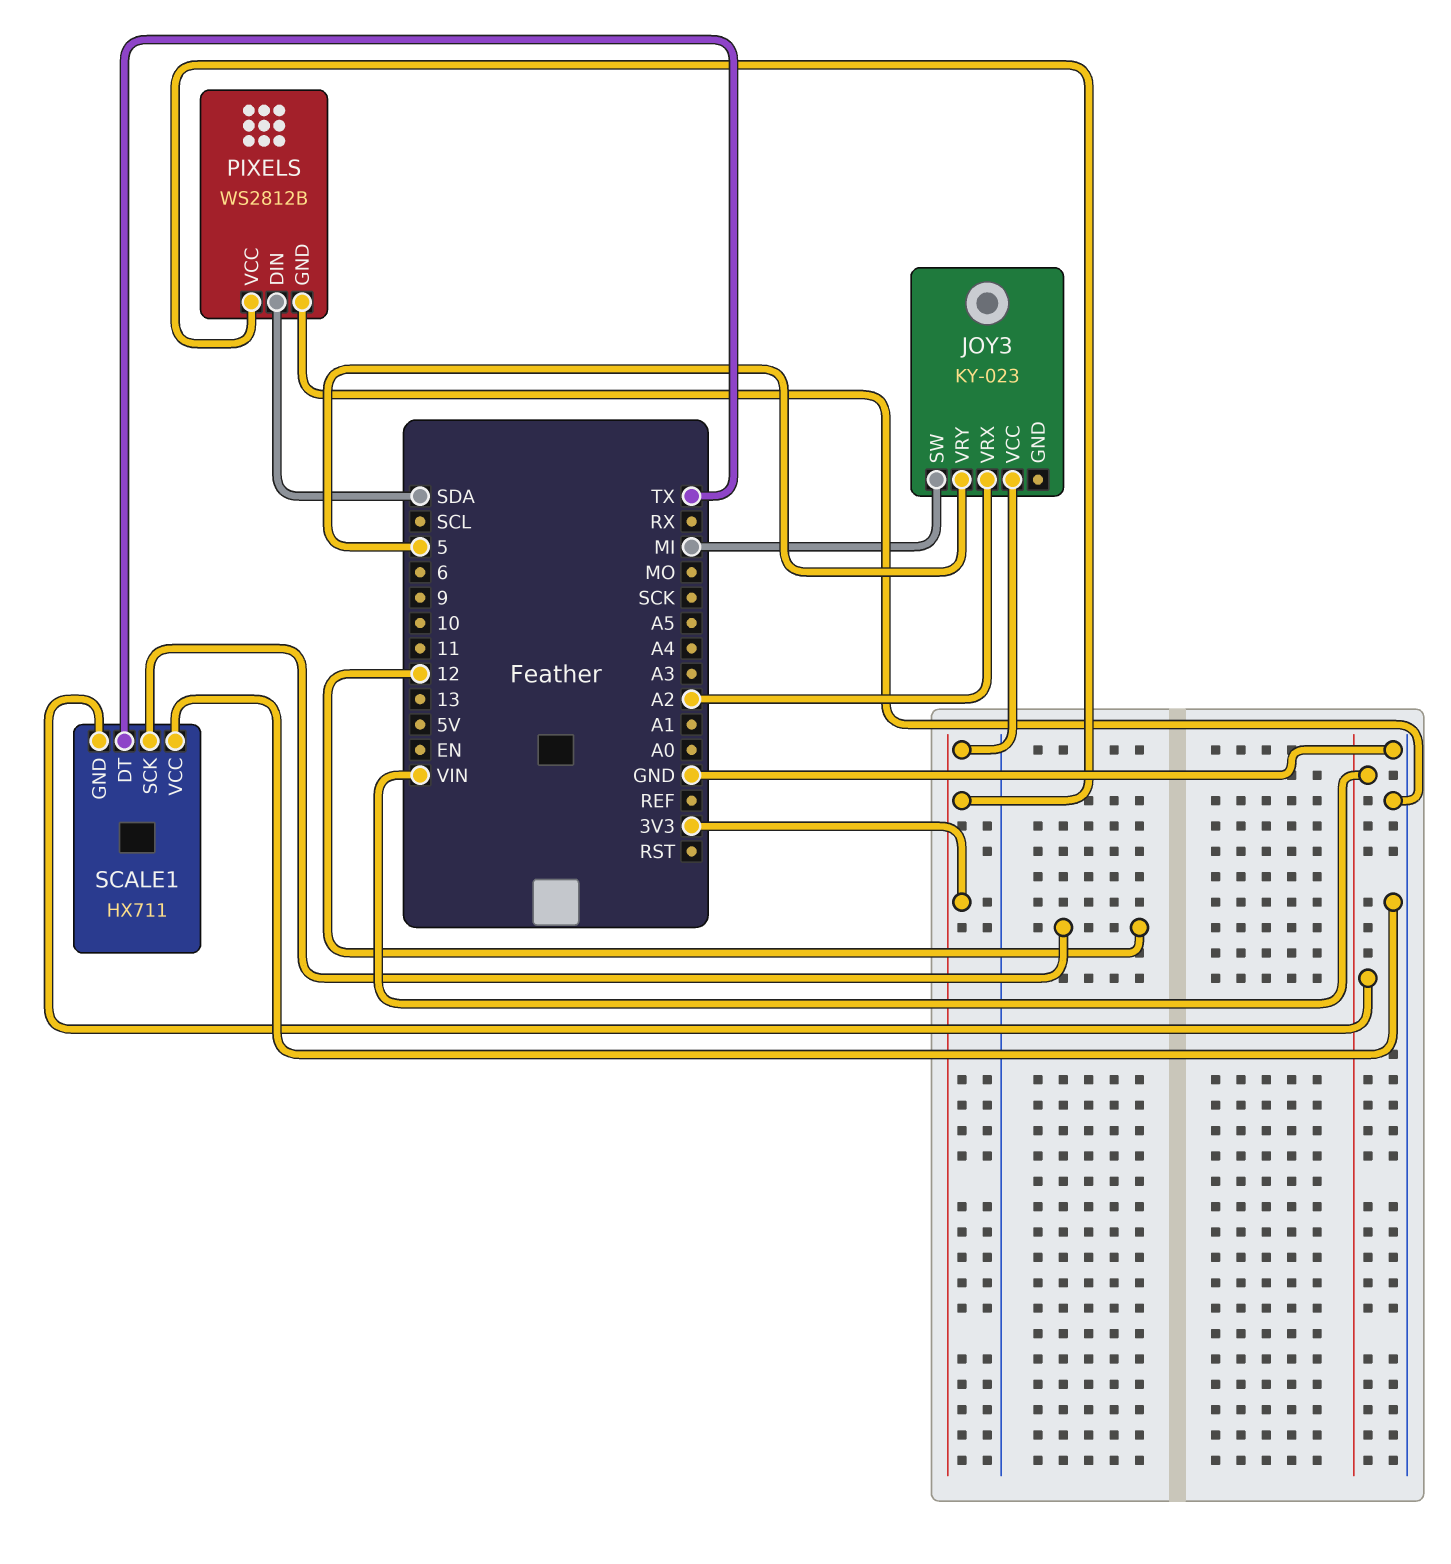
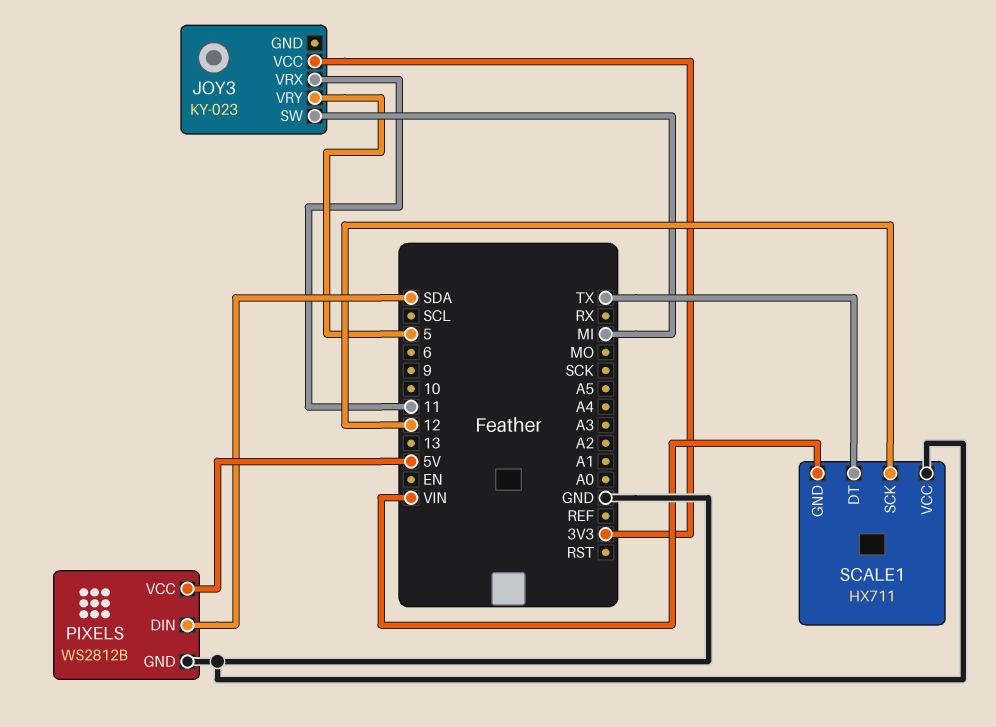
JOY3 pin VRX: A2 -> 11
PIXELS pin VCC: 3V3 -> 5V

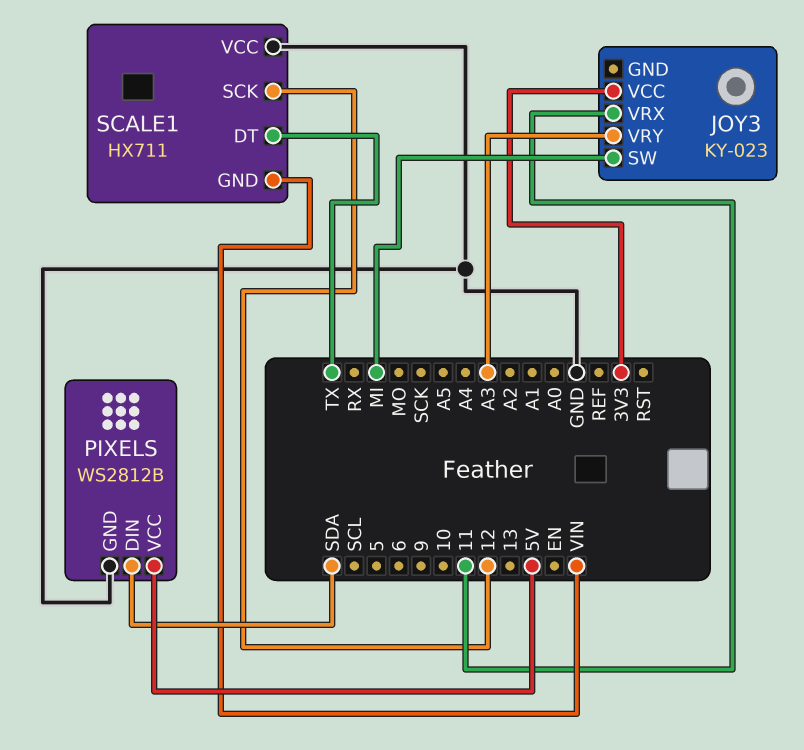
JOY3 pin VRY: 5 -> A3

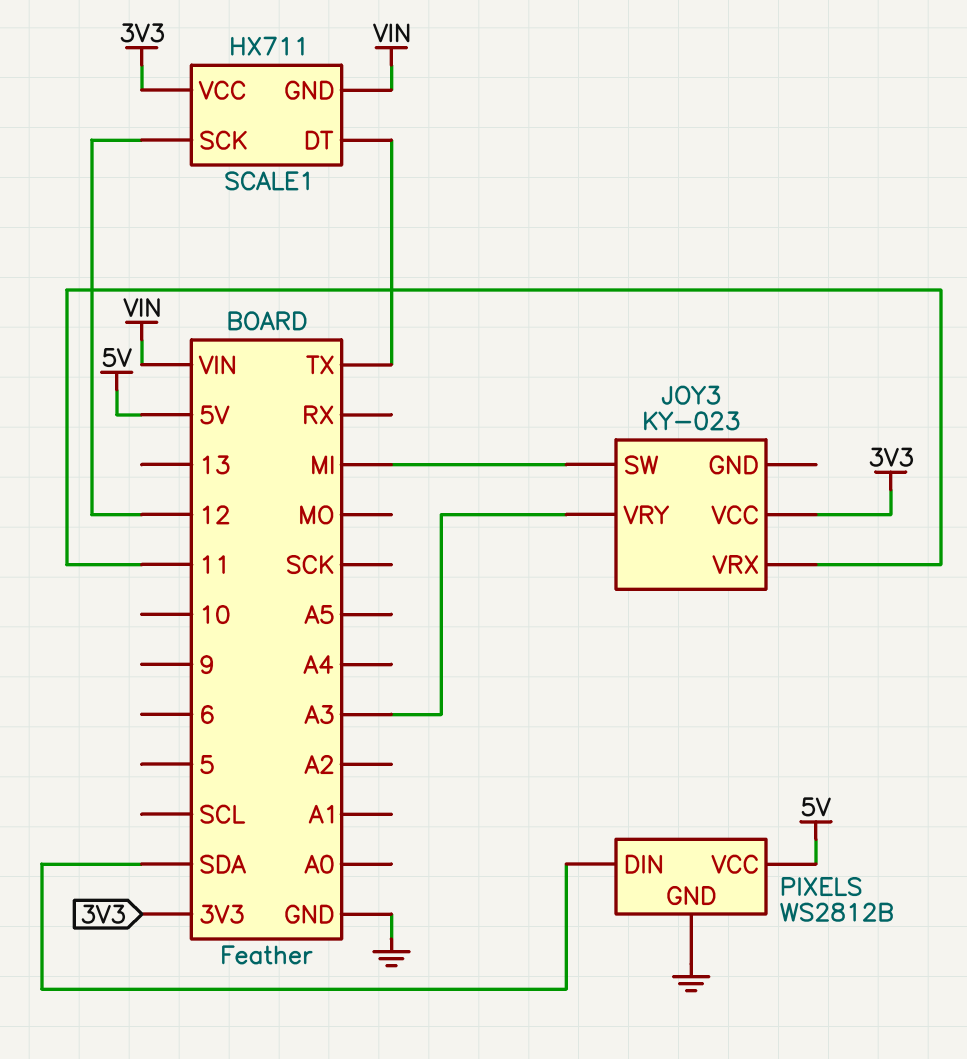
SCALE1 pin VCC: GND -> 3V3

